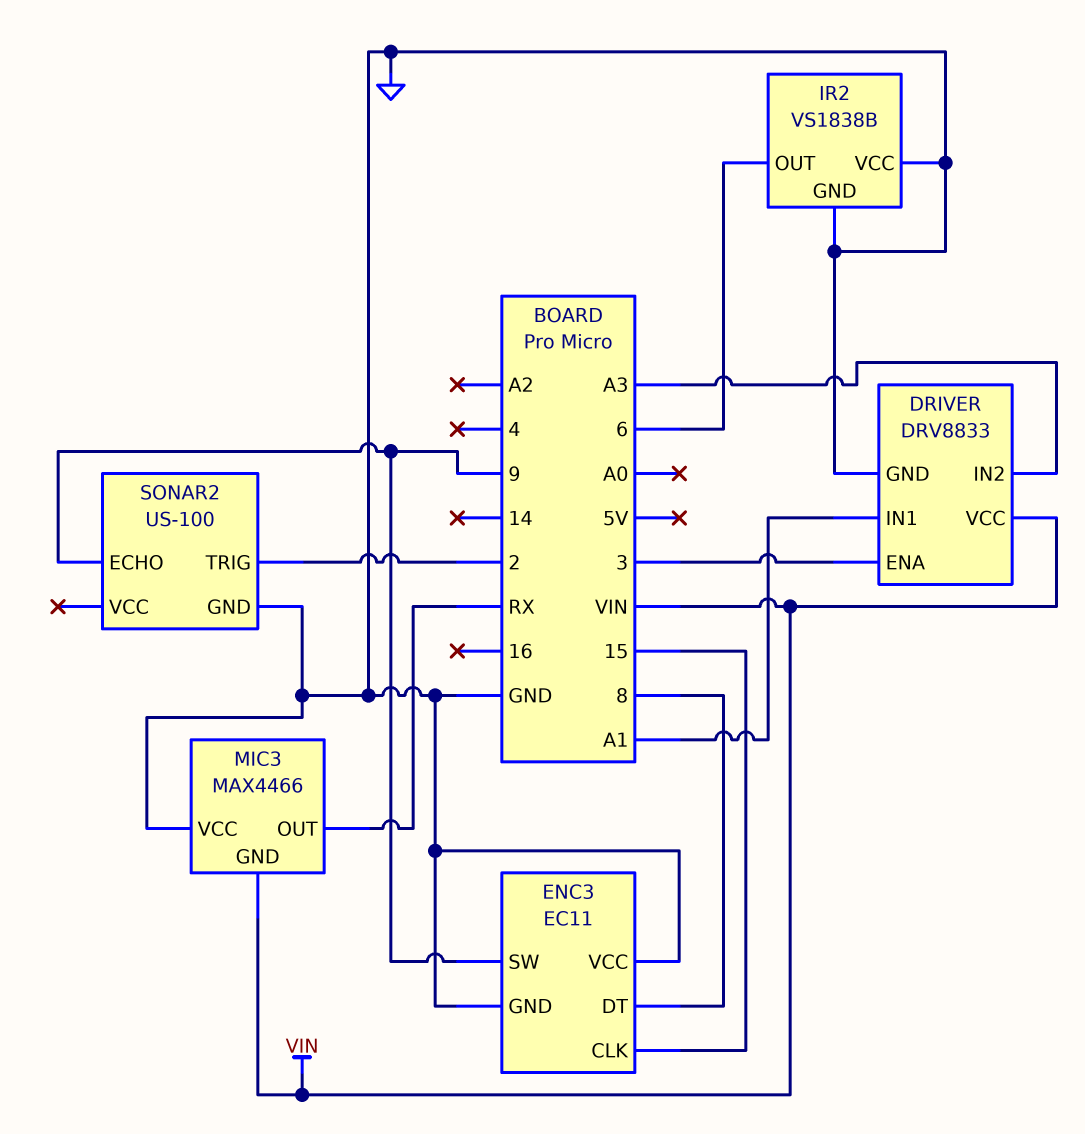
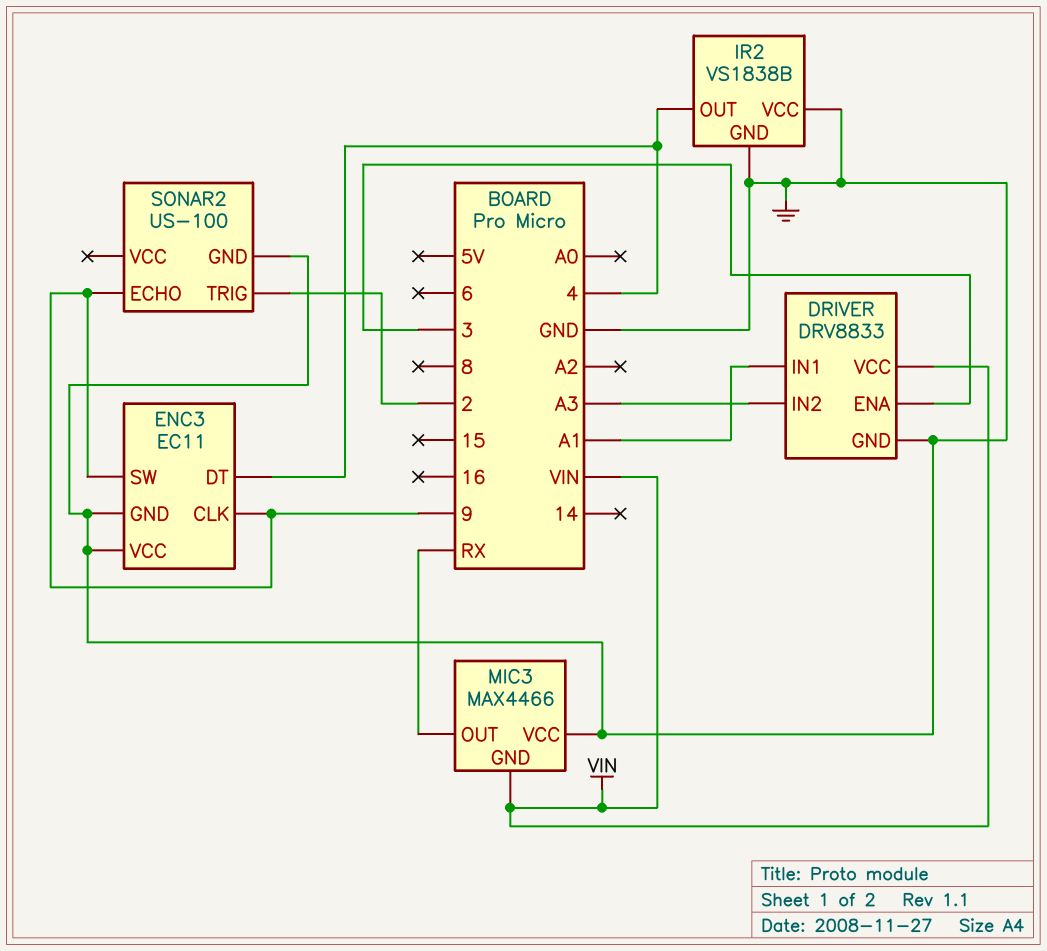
ENC3 pin CLK: 15 -> 9
ENC3 pin DT: 8 -> 4
IR2 pin OUT: 6 -> 4

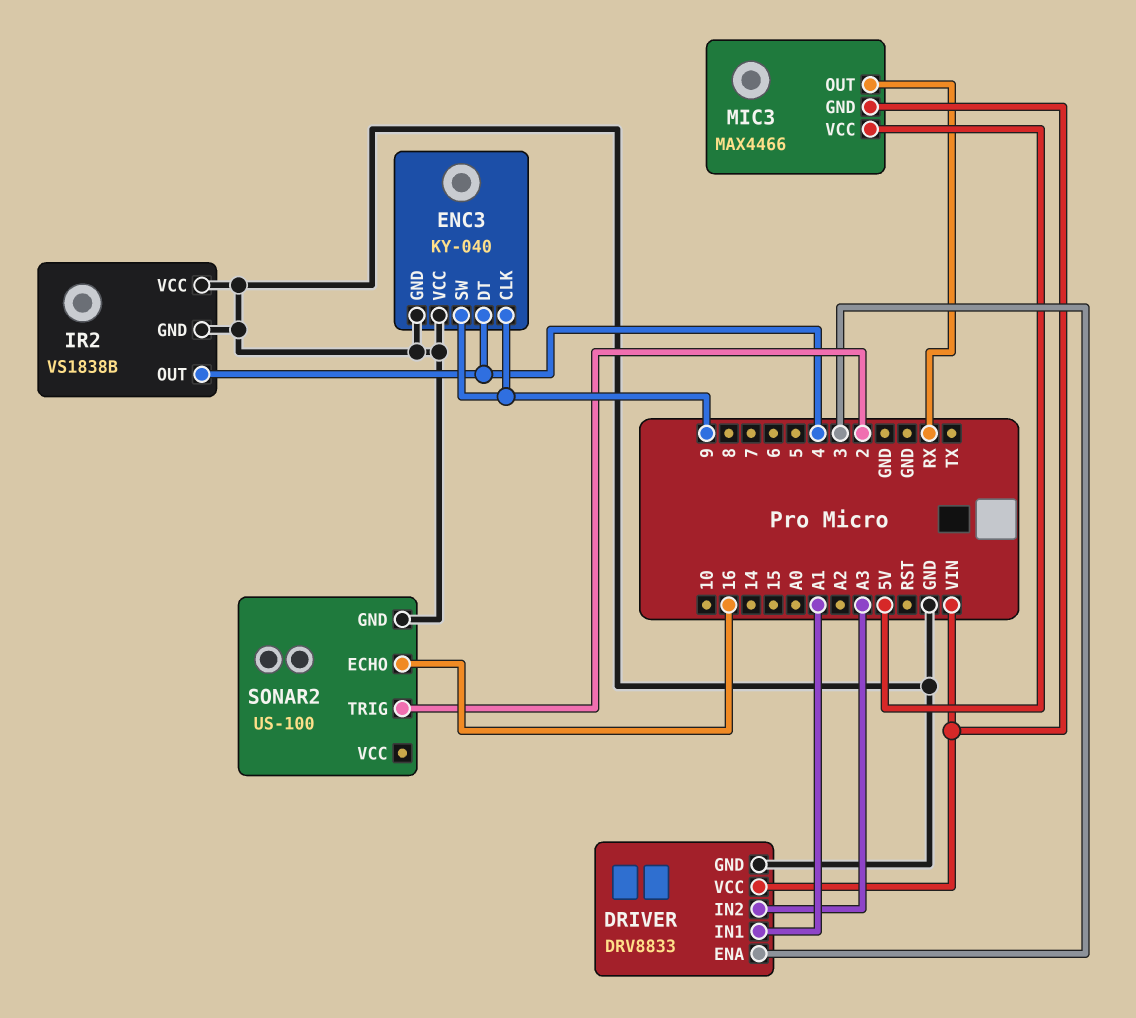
ENC3: EC11 -> KY-040
MIC3 pin VCC: GND -> 5V
SONAR2 pin ECHO: 9 -> 16

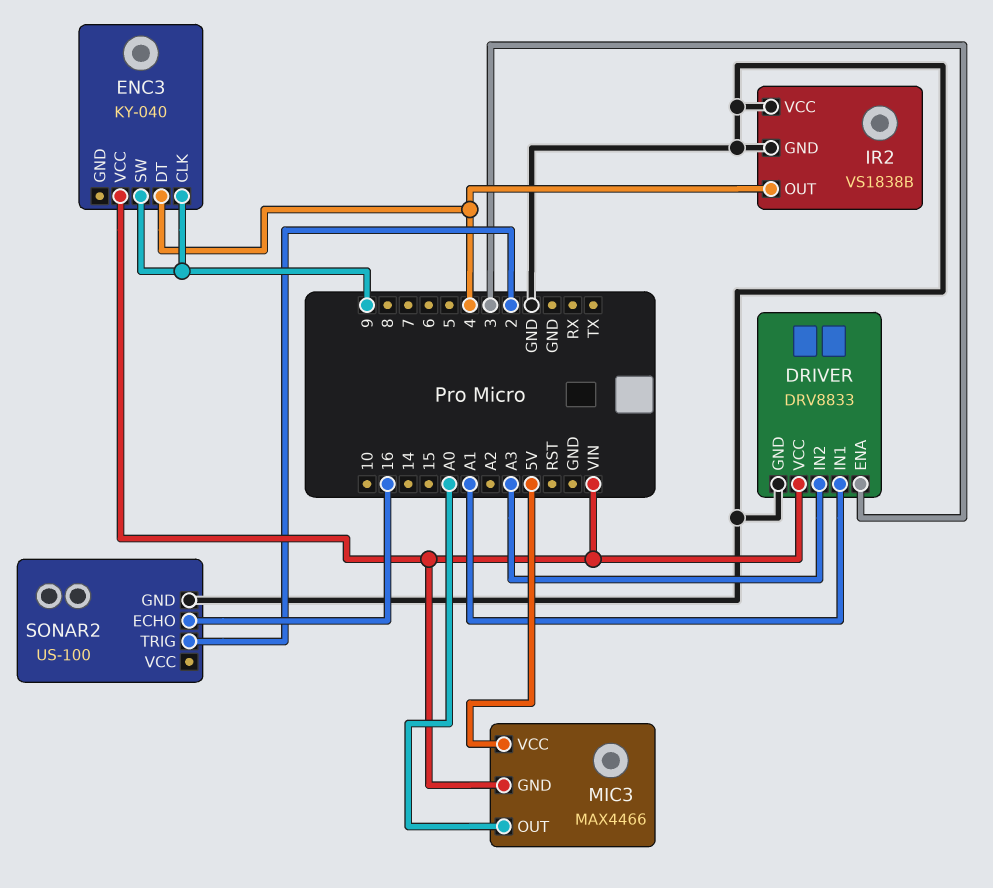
ENC3 pin GND: GND -> none
ENC3 pin VCC: GND -> VIN
MIC3 pin OUT: RX -> A0

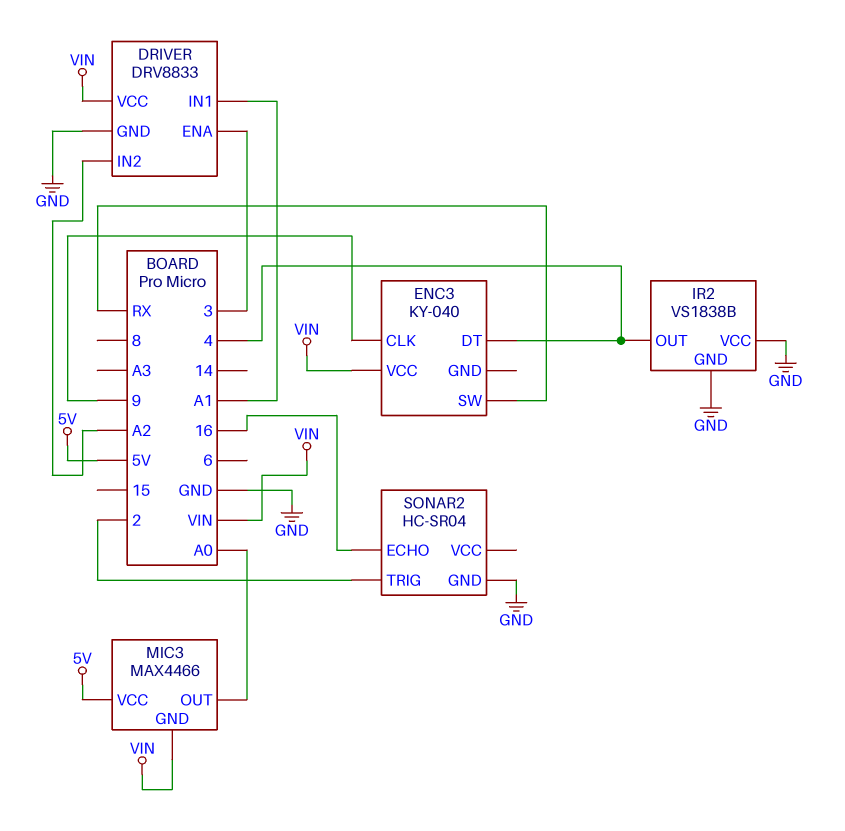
DRIVER pin IN2: A3 -> A2
ENC3 pin SW: 9 -> RX
SONAR2: US-100 -> HC-SR04

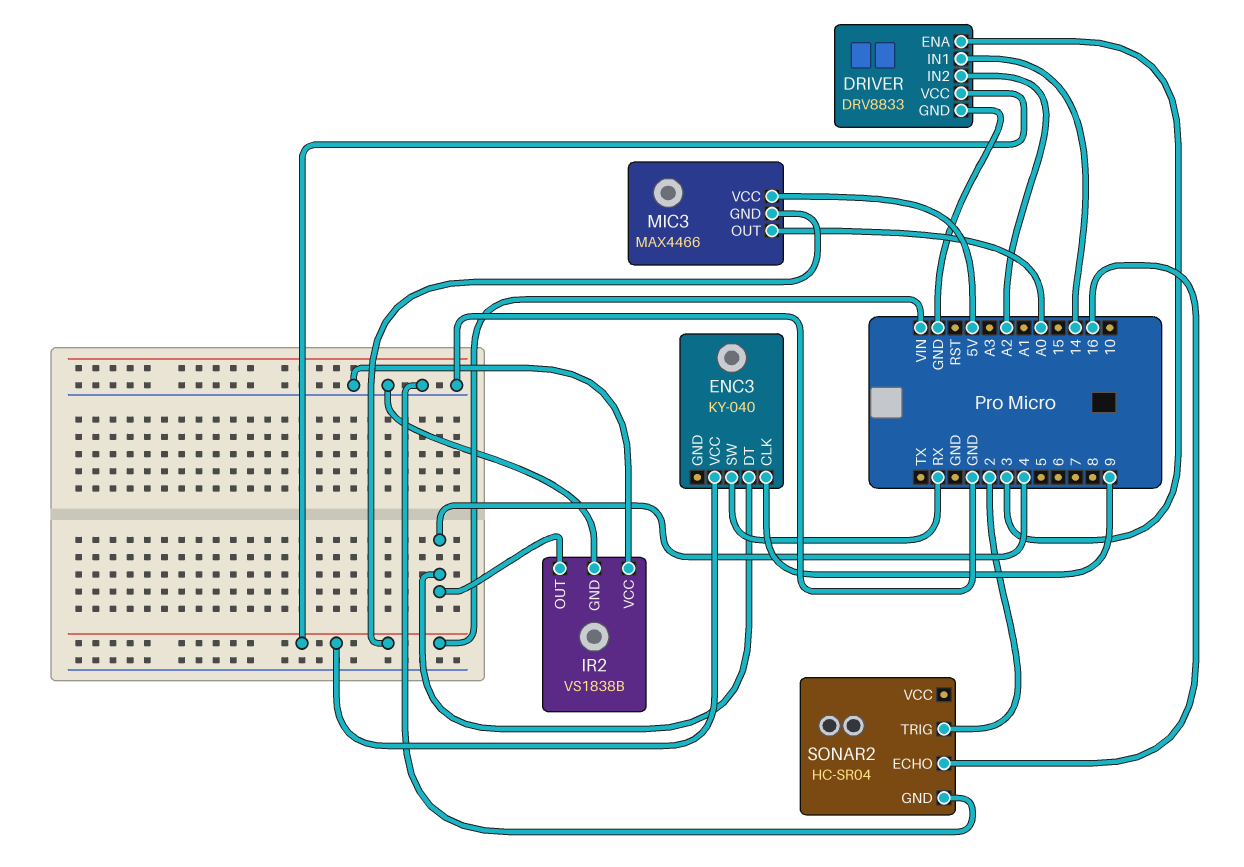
DRIVER pin IN1: A1 -> 14

